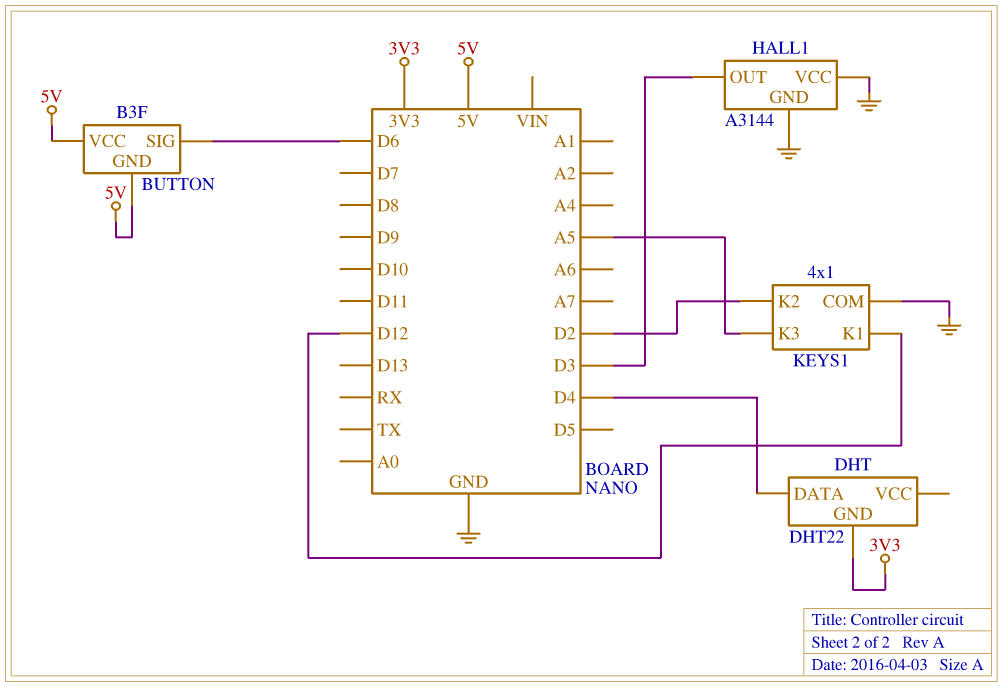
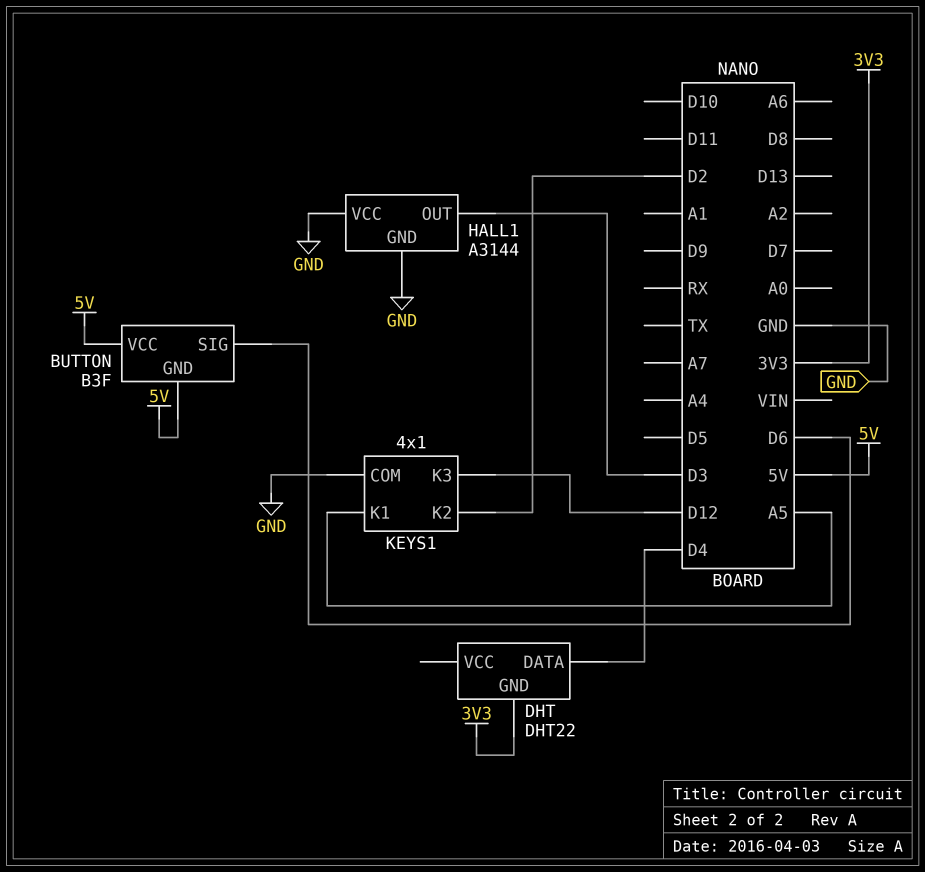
KEYS1 pin K1: D12 -> A5
KEYS1 pin K3: A5 -> D12

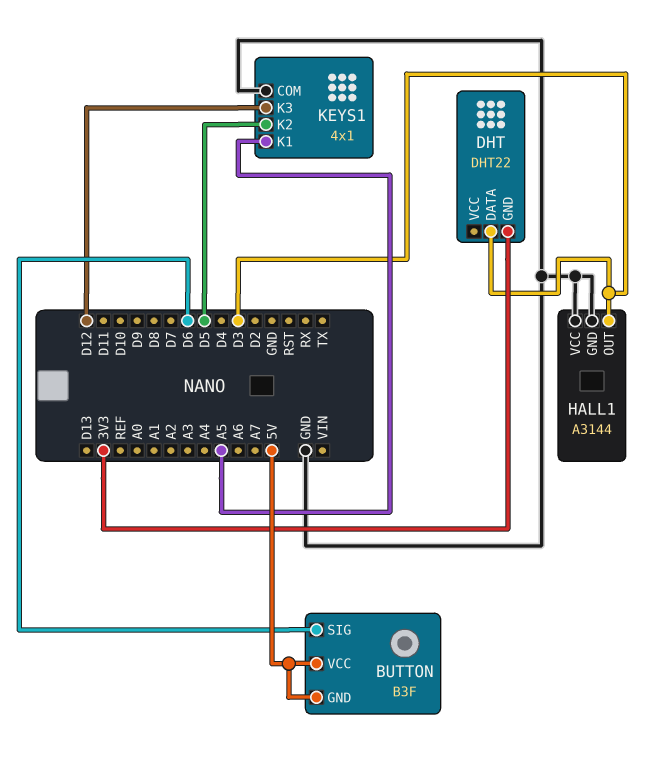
DHT pin DATA: D4 -> D3
KEYS1 pin K2: D2 -> D5

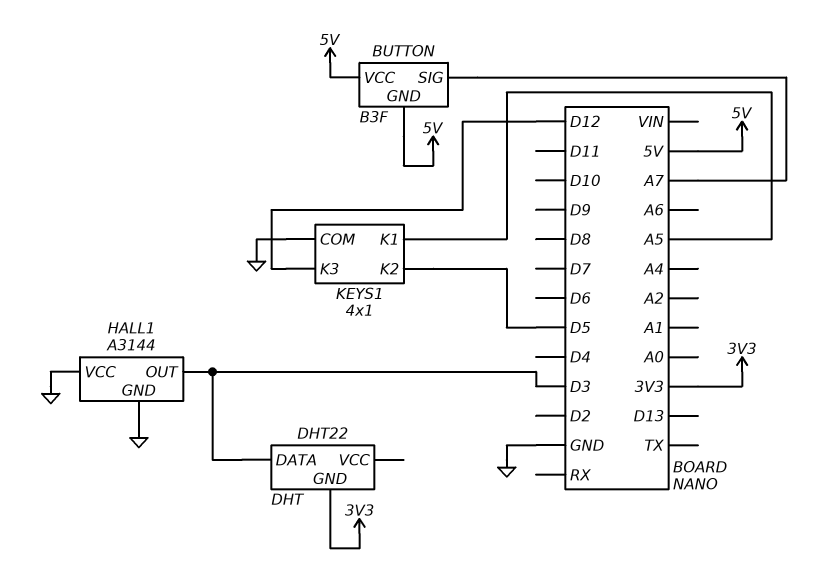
BUTTON pin SIG: D6 -> A7

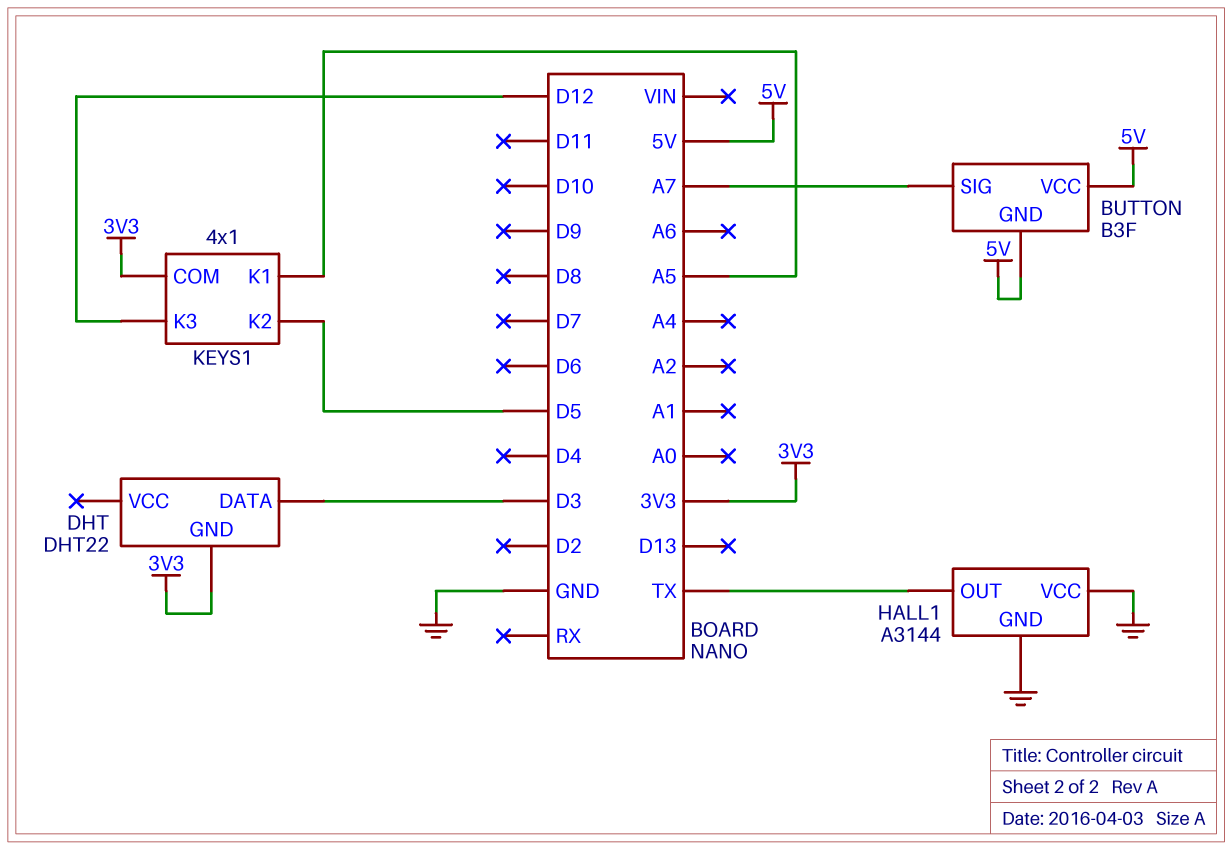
HALL1 pin OUT: D3 -> TX
KEYS1 pin COM: GND -> 3V3

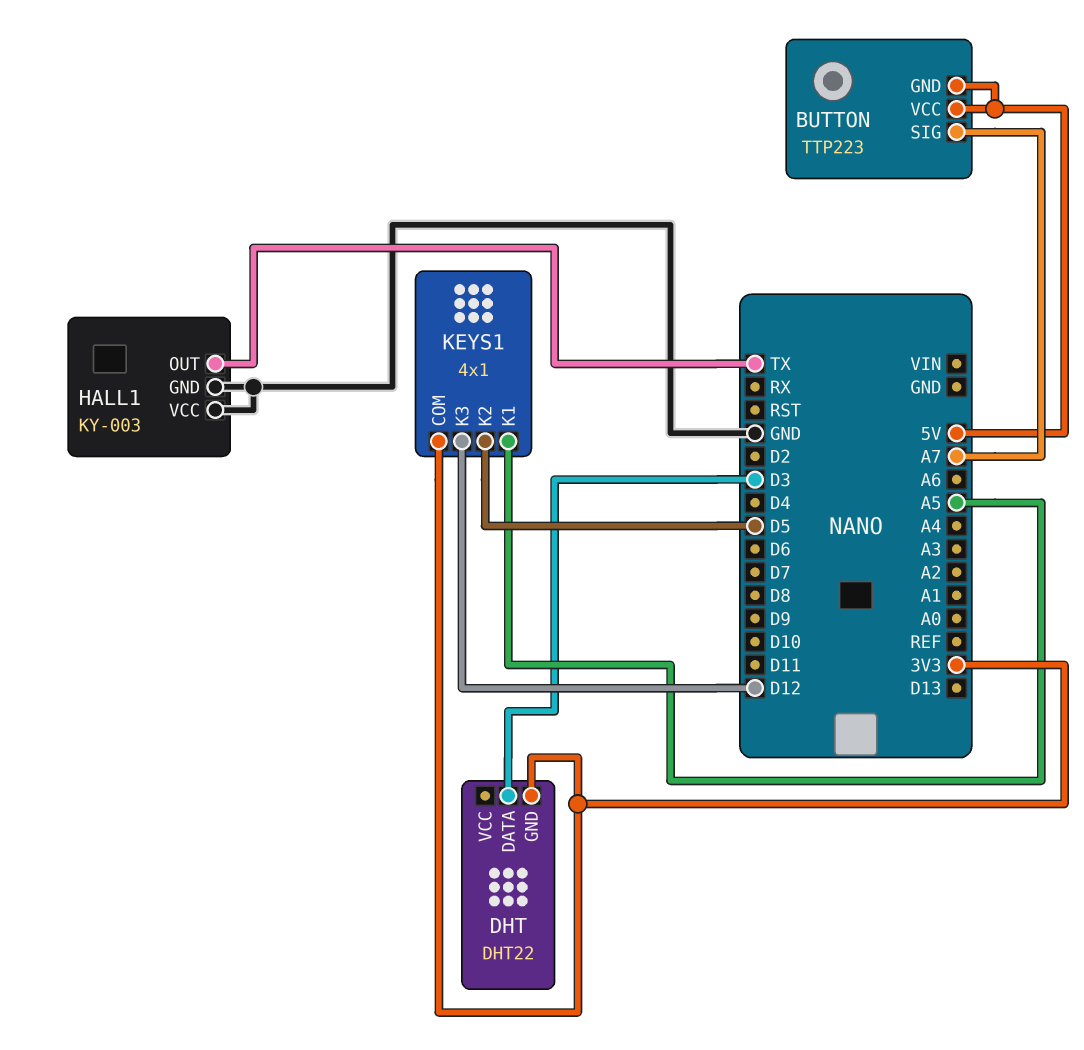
BUTTON: B3F -> TTP223
HALL1: A3144 -> KY-003

